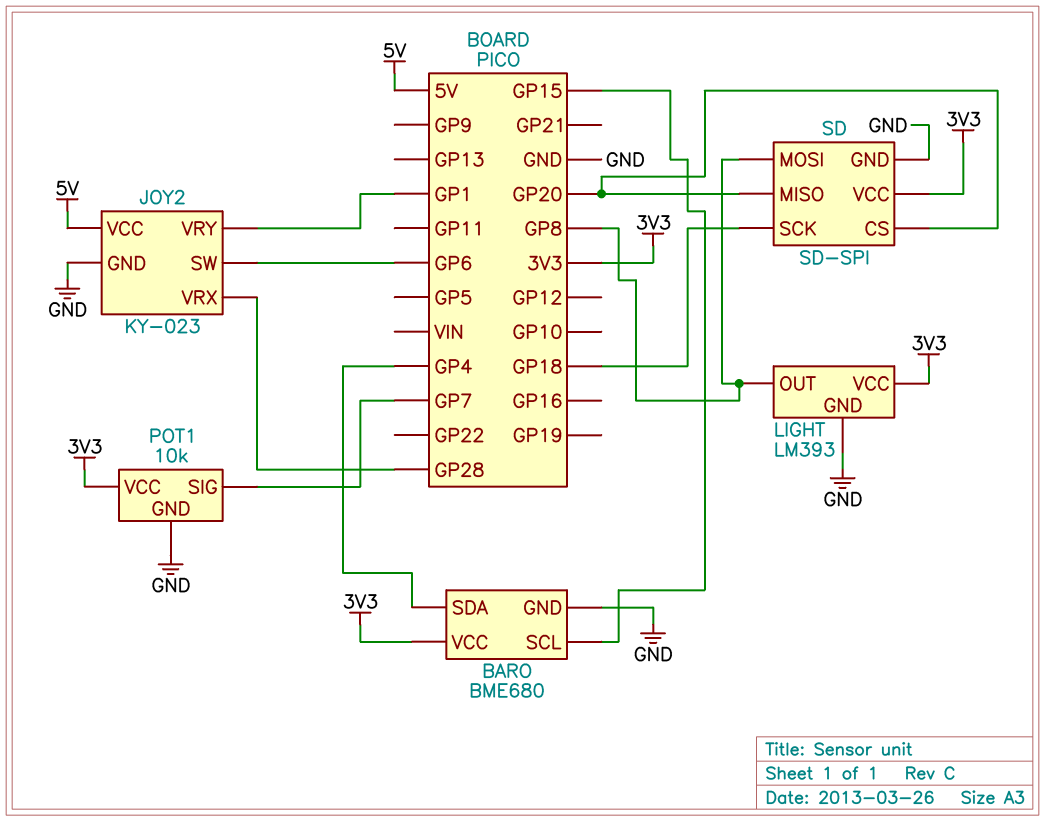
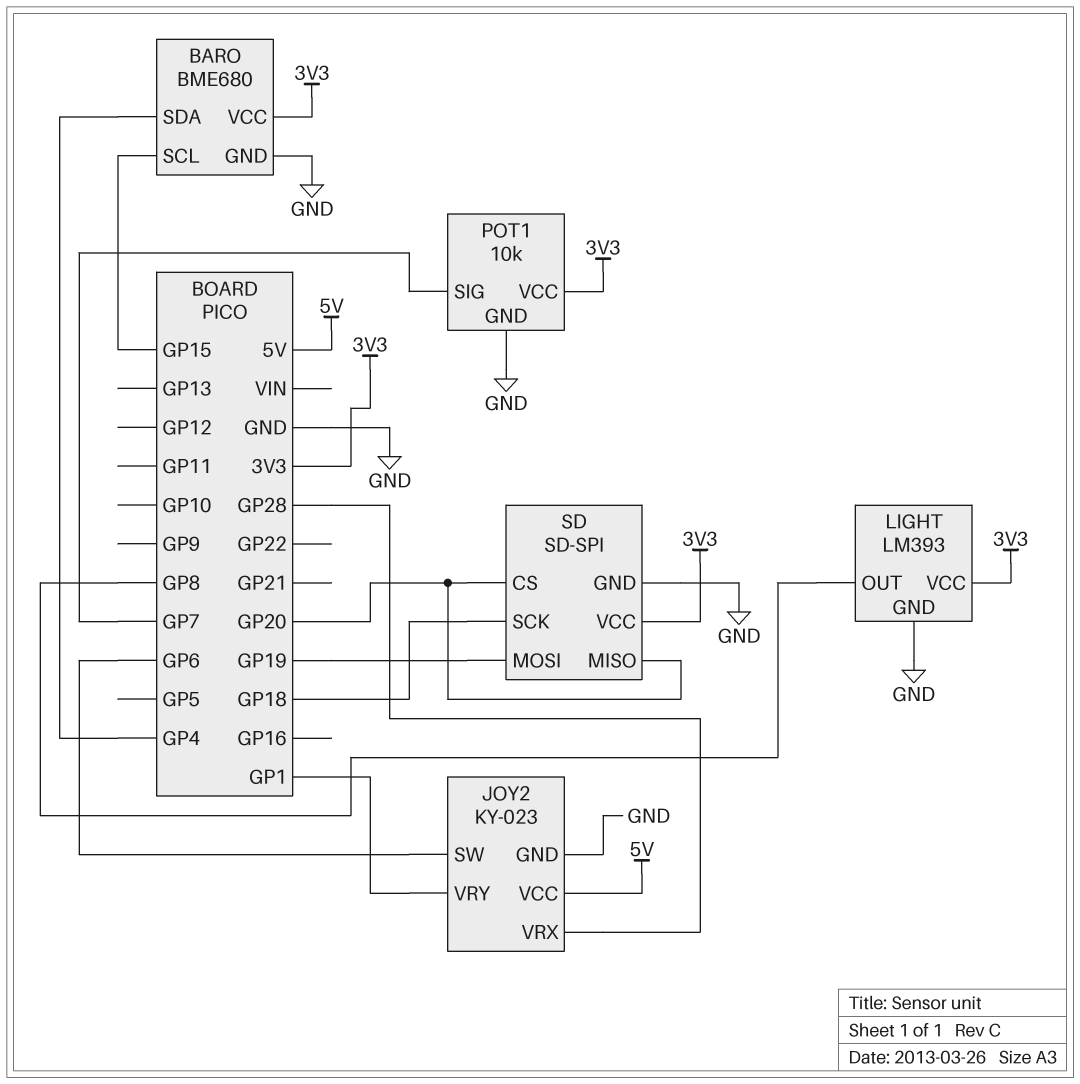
SD pin MOSI: GP8 -> GP19

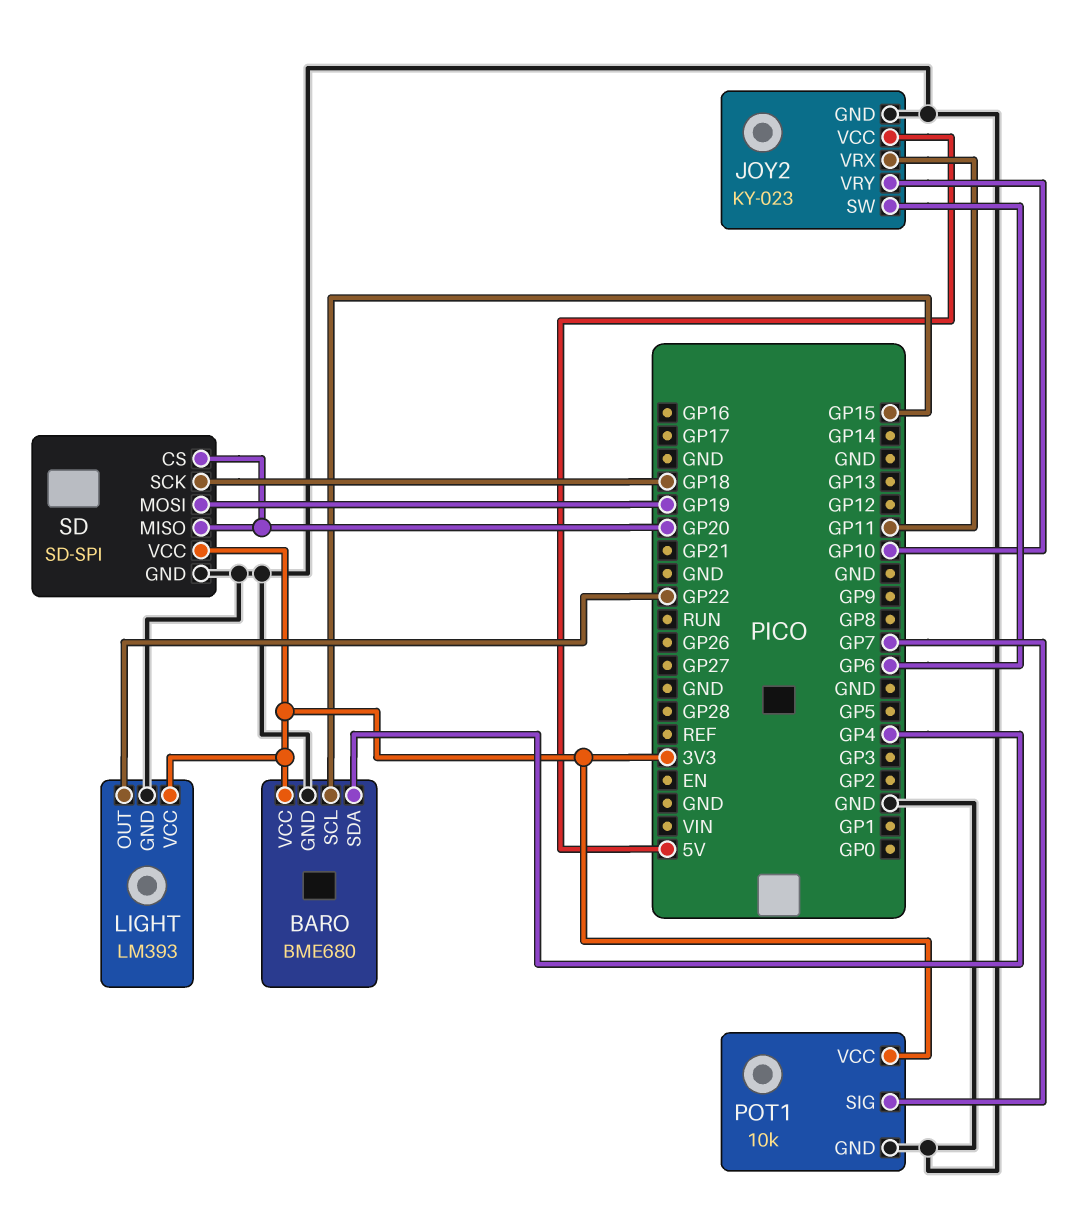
JOY2 pin VRX: GP28 -> GP11
JOY2 pin VRY: GP1 -> GP10
LIGHT pin OUT: GP8 -> GP22

